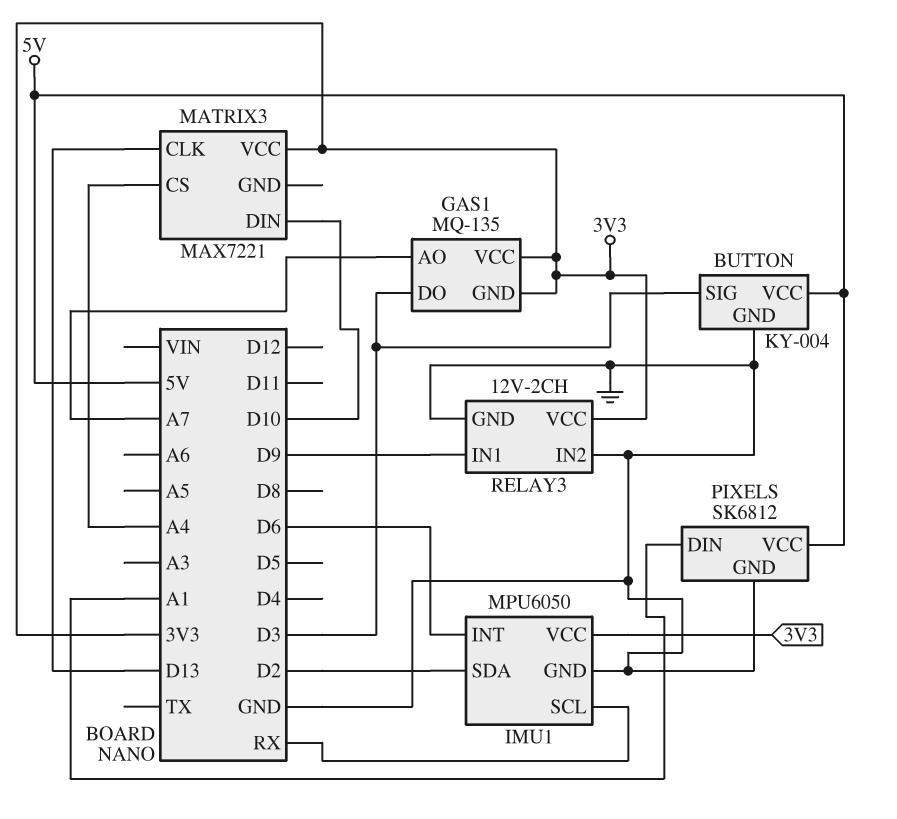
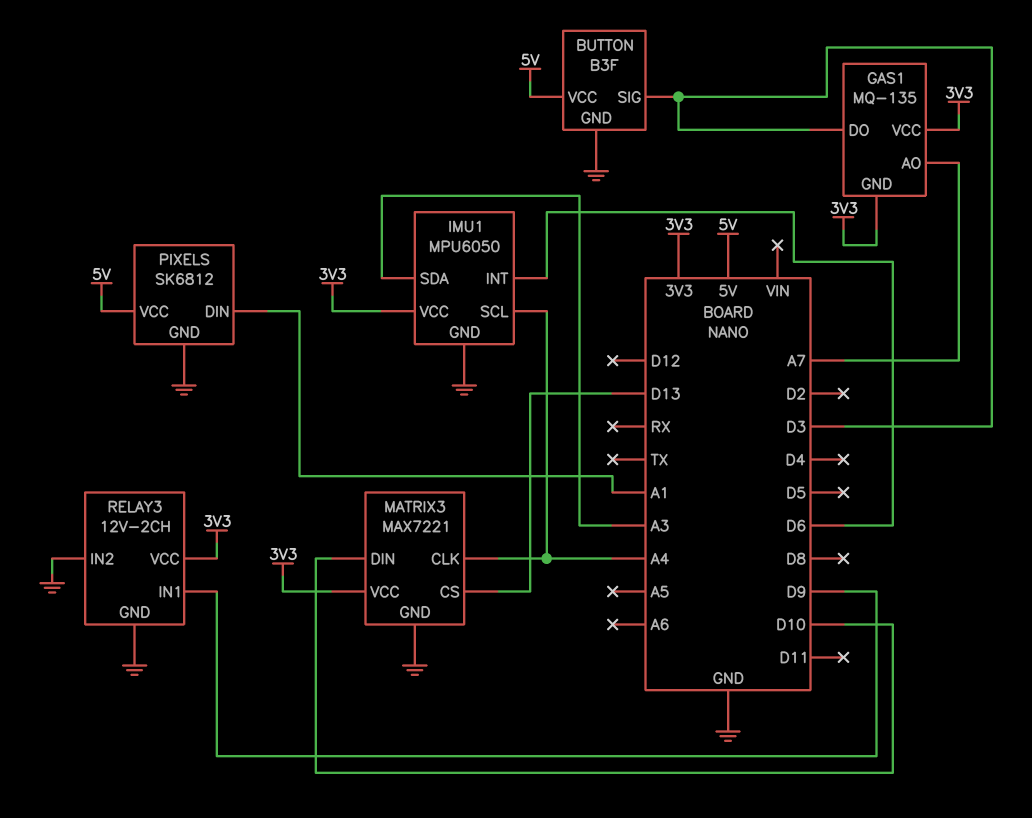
BUTTON: KY-004 -> B3F
IMU1 pin SCL: RX -> A4
IMU1 pin SDA: D2 -> A3
MATRIX3 pin CLK: D13 -> A4
MATRIX3 pin CS: A4 -> D13
MATRIX3 pin GND: none -> GND

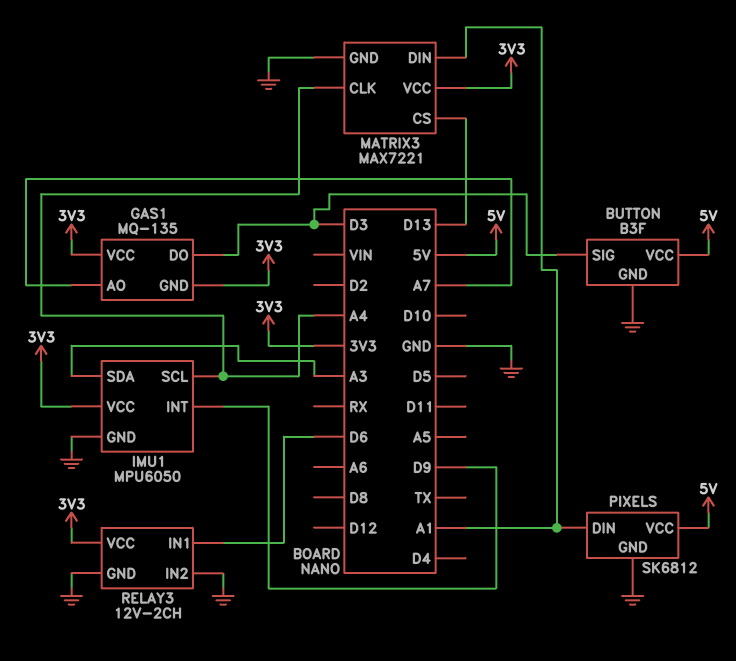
IMU1 pin INT: D6 -> D9
MATRIX3 pin DIN: D10 -> A1
RELAY3 pin IN1: D9 -> D6

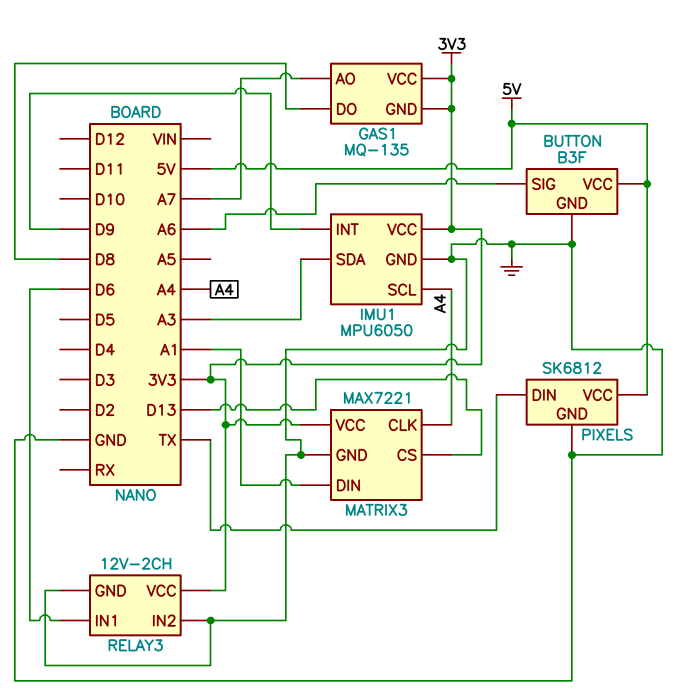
BUTTON pin SIG: D3 -> A6
GAS1 pin DO: D3 -> D8
PIXELS pin DIN: A1 -> TX

